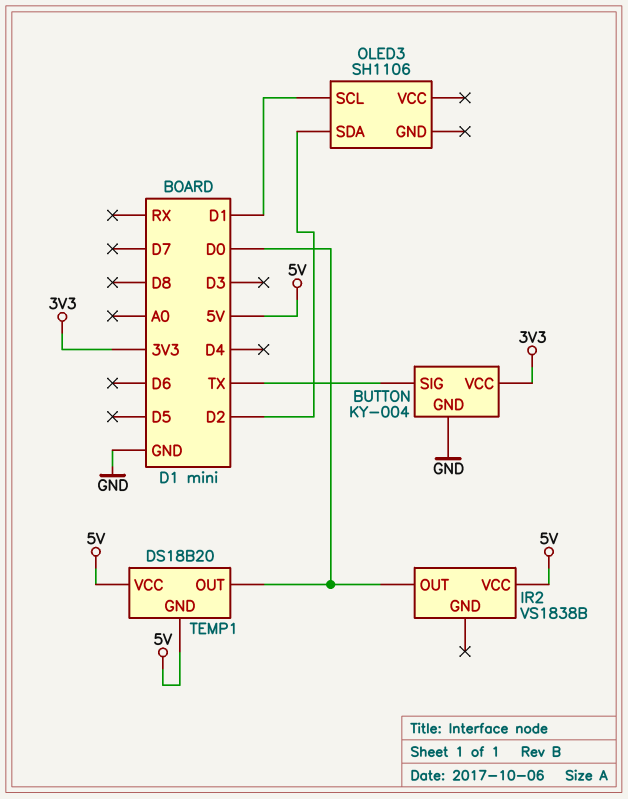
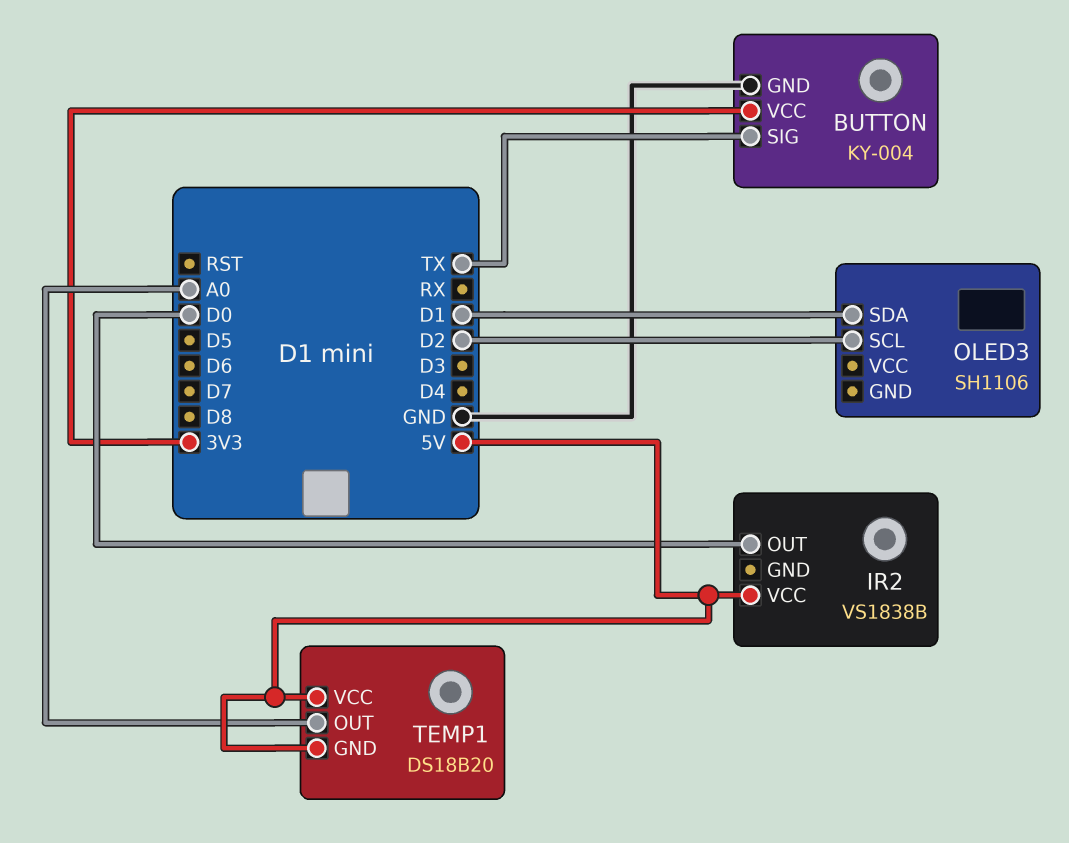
OLED3 pin SCL: D1 -> D2
OLED3 pin SDA: D2 -> D1
TEMP1 pin OUT: D0 -> A0

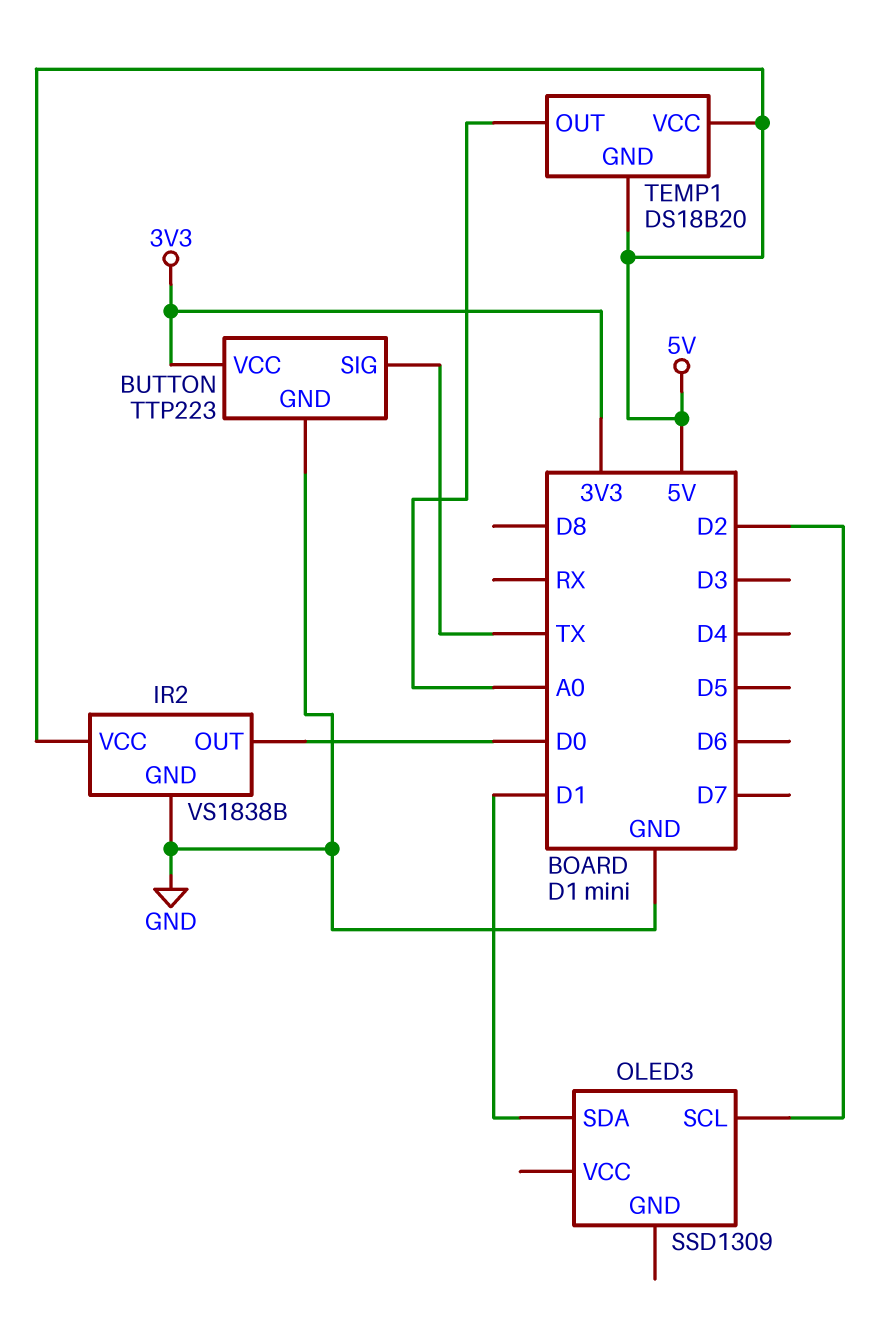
BUTTON: KY-004 -> TTP223
IR2 pin GND: none -> GND
OLED3: SH1106 -> SSD1309

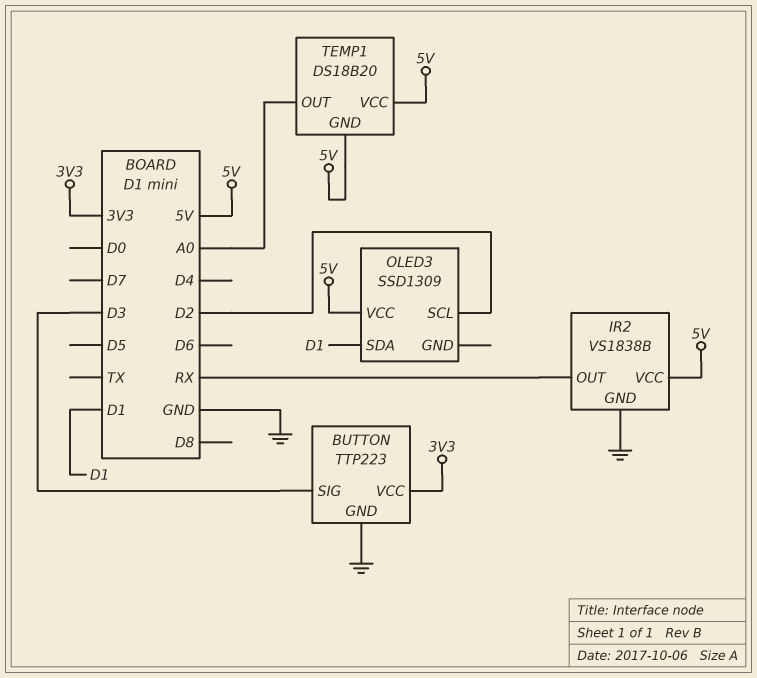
BUTTON pin SIG: TX -> D3
IR2 pin OUT: D0 -> RX
OLED3 pin VCC: none -> 5V

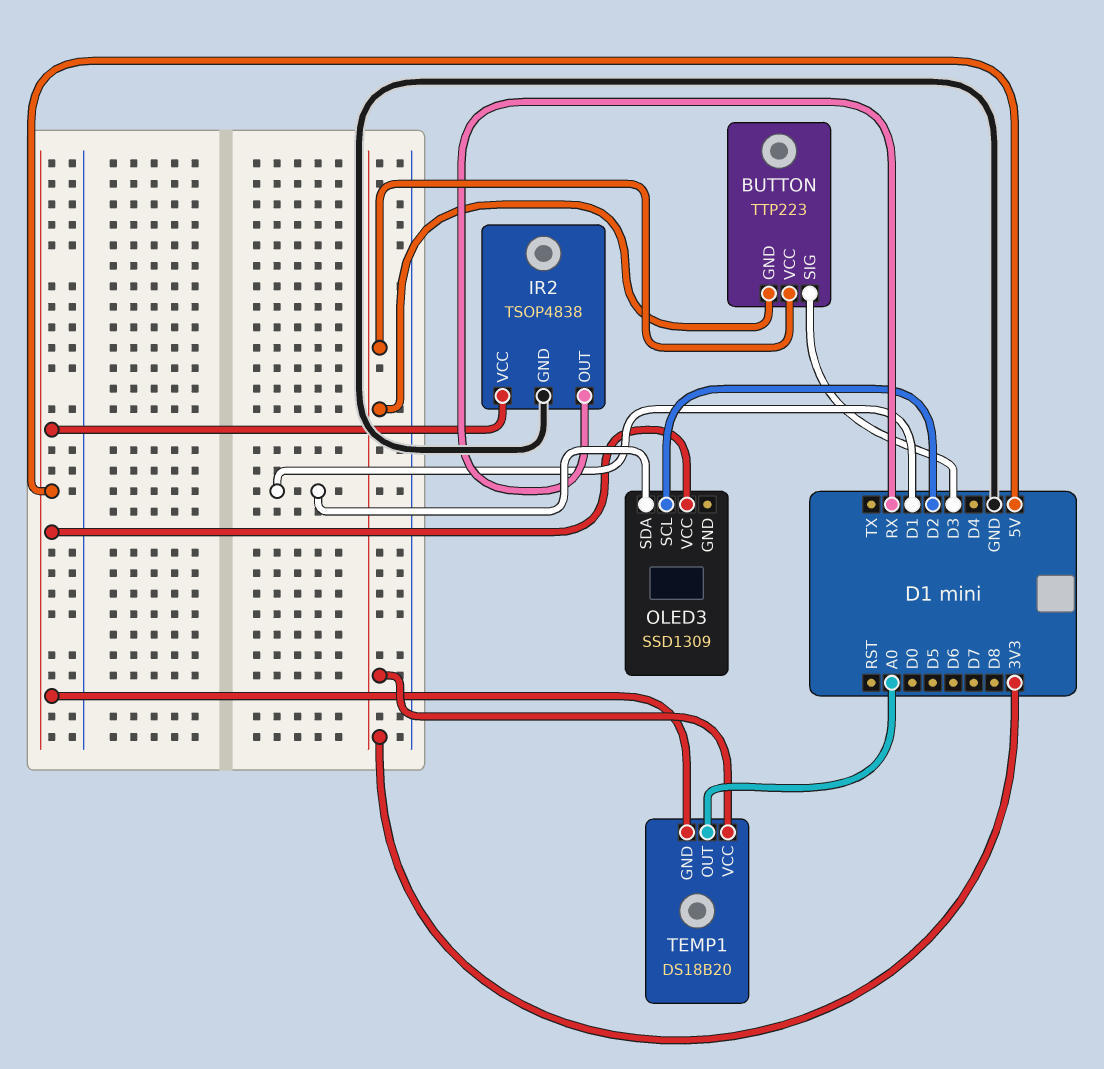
BUTTON pin GND: GND -> 3V3
IR2: VS1838B -> TSOP4838
TEMP1 pin VCC: 5V -> 3V3

